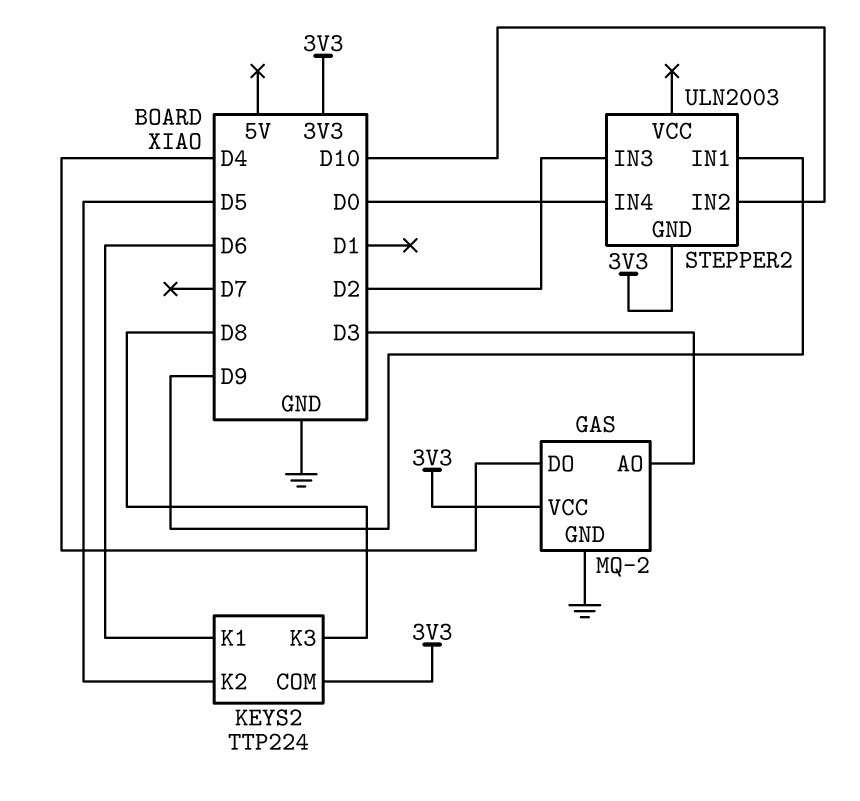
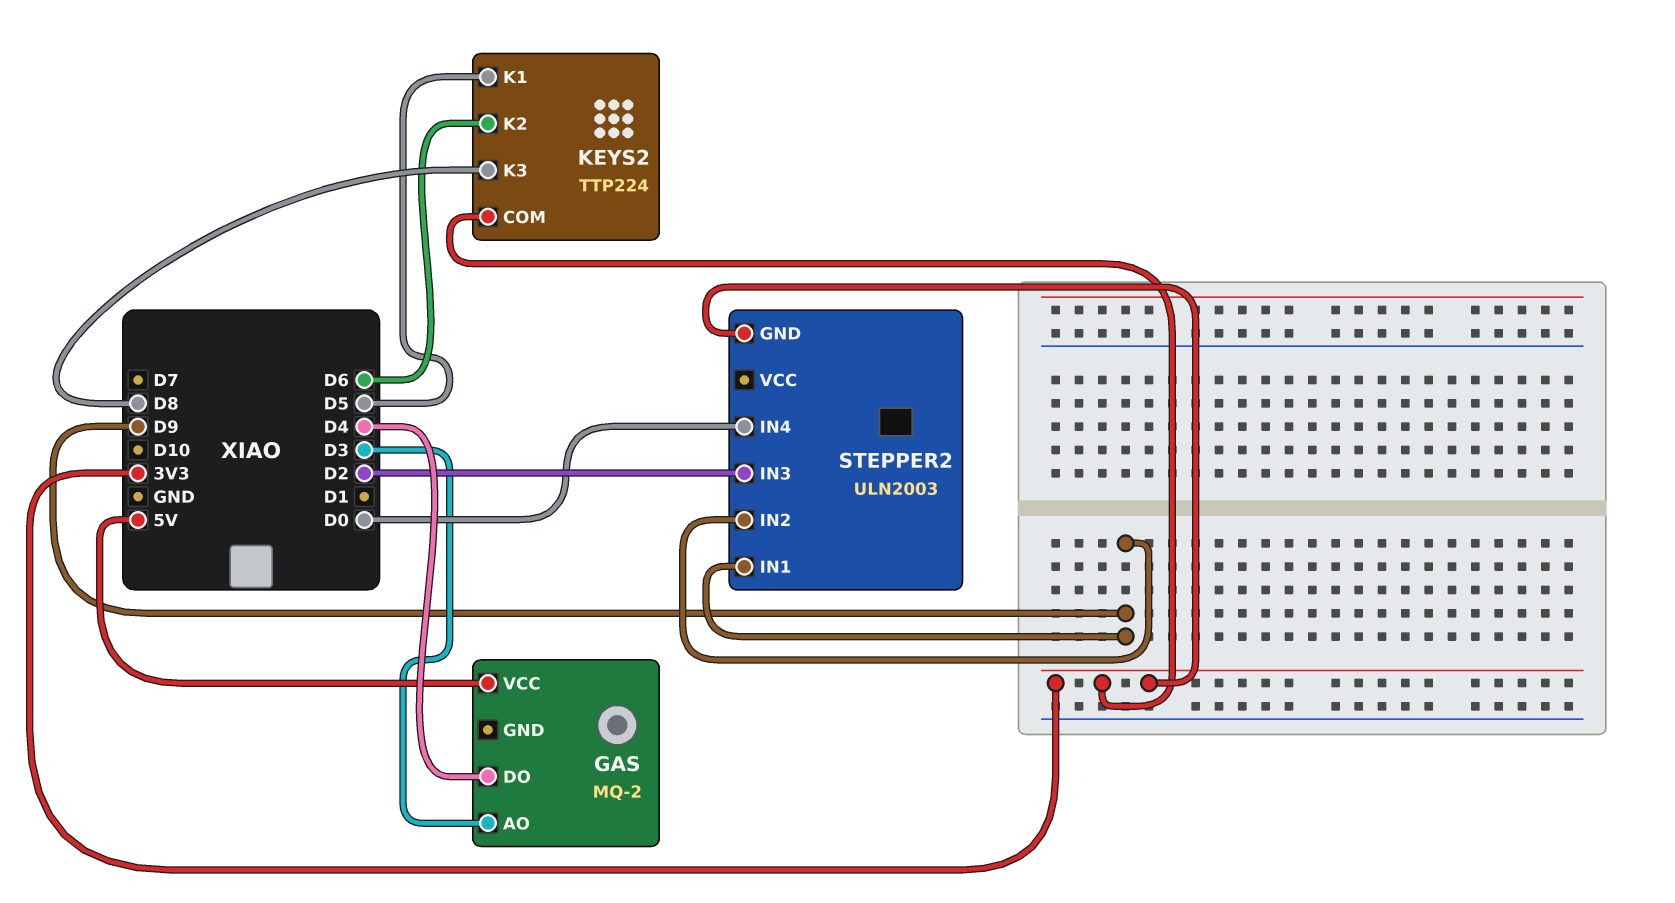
GAS pin GND: GND -> none
GAS pin VCC: 3V3 -> 5V
KEYS2 pin K1: D6 -> D5
KEYS2 pin K2: D5 -> D6
STEPPER2 pin IN2: D10 -> D9

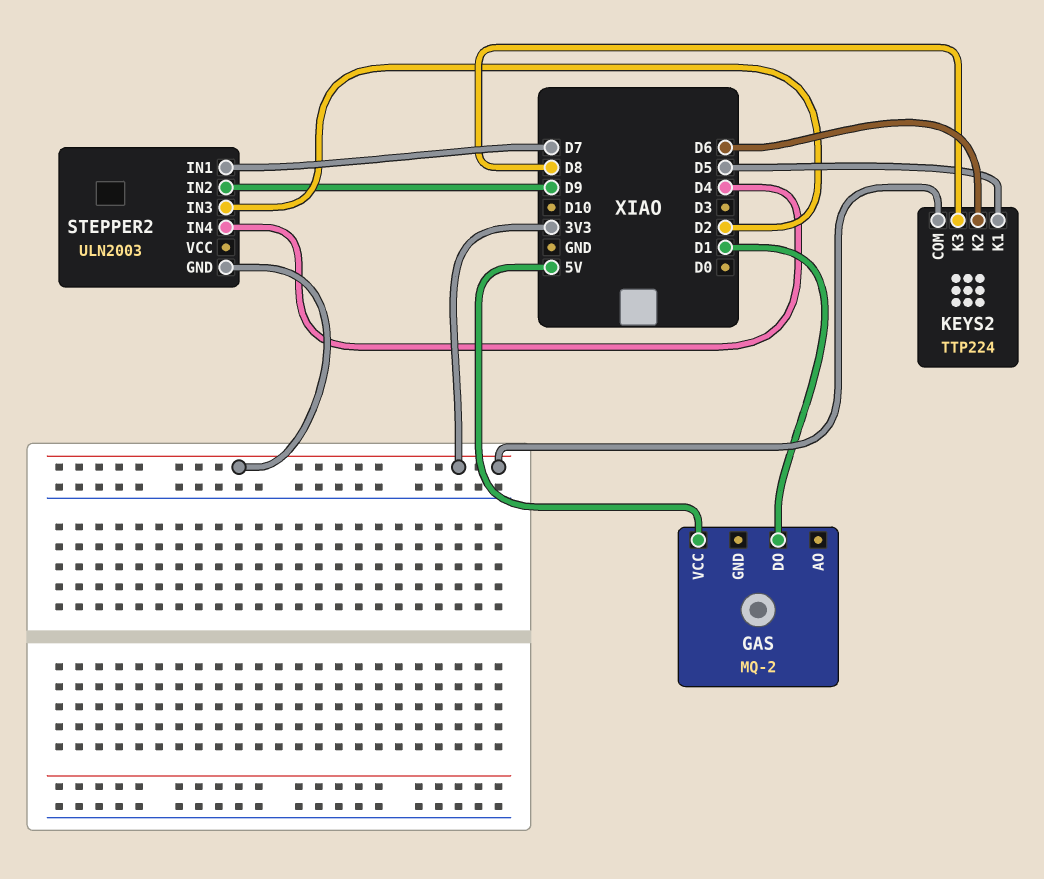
GAS pin AO: D3 -> none
GAS pin DO: D4 -> D1
STEPPER2 pin IN1: D9 -> D7
STEPPER2 pin IN4: D0 -> D4

